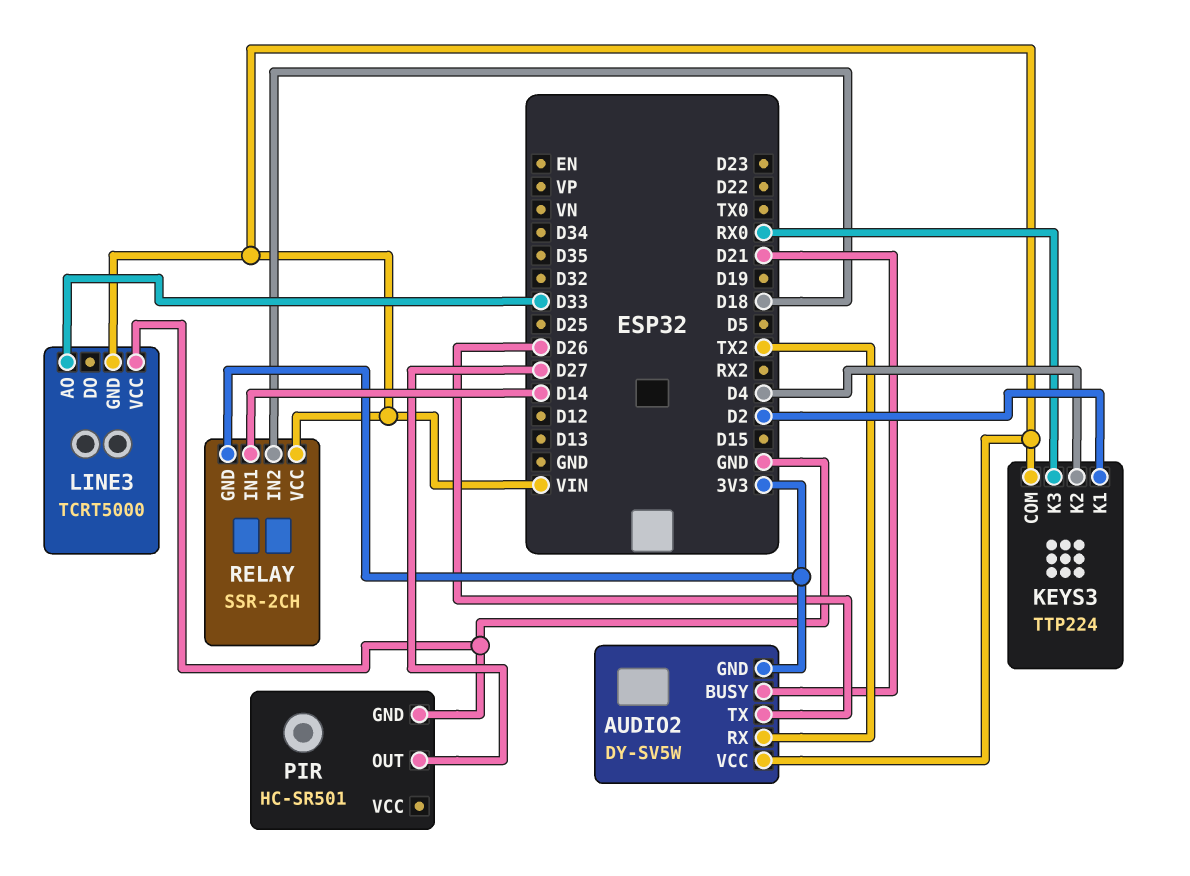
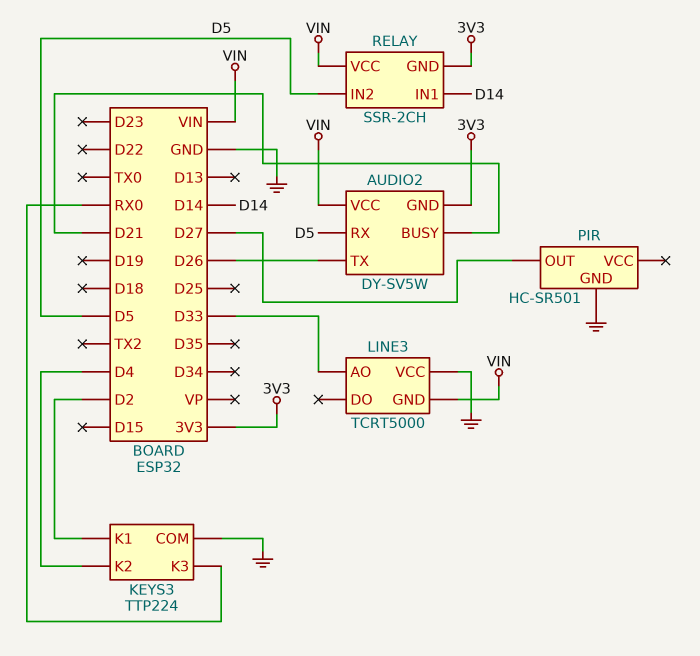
AUDIO2 pin RX: TX2 -> D5
KEYS3 pin COM: VIN -> GND
RELAY pin IN2: D18 -> D5

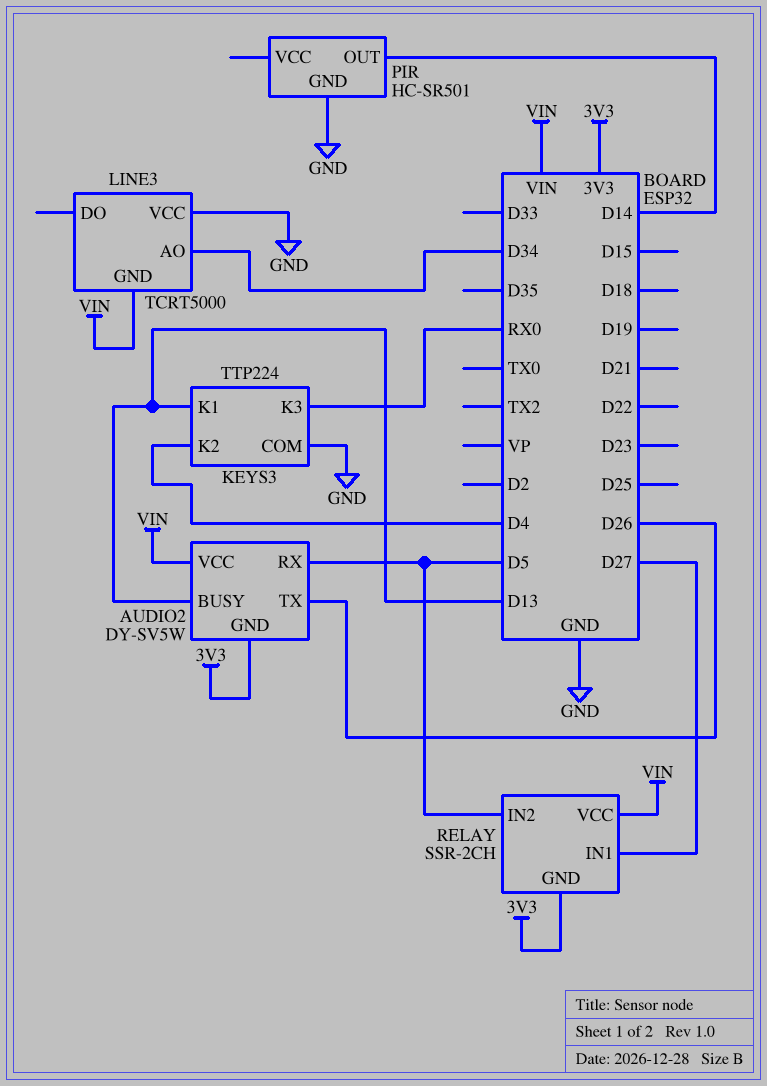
AUDIO2 pin BUSY: D21 -> D13
KEYS3 pin K1: D2 -> D13
LINE3 pin AO: D33 -> D34
PIR pin OUT: D27 -> D14
RELAY pin IN1: D14 -> D27

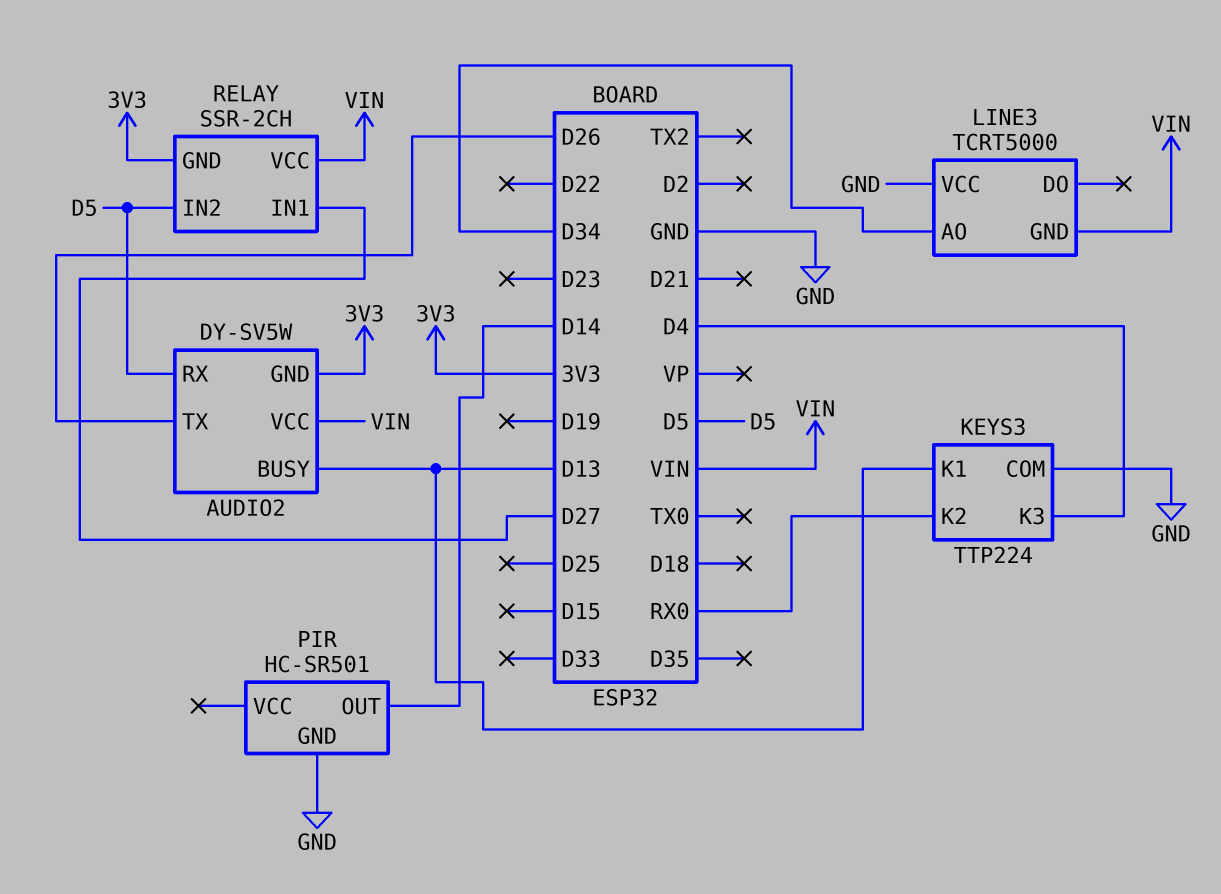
KEYS3 pin K2: D4 -> RX0
KEYS3 pin K3: RX0 -> D4

